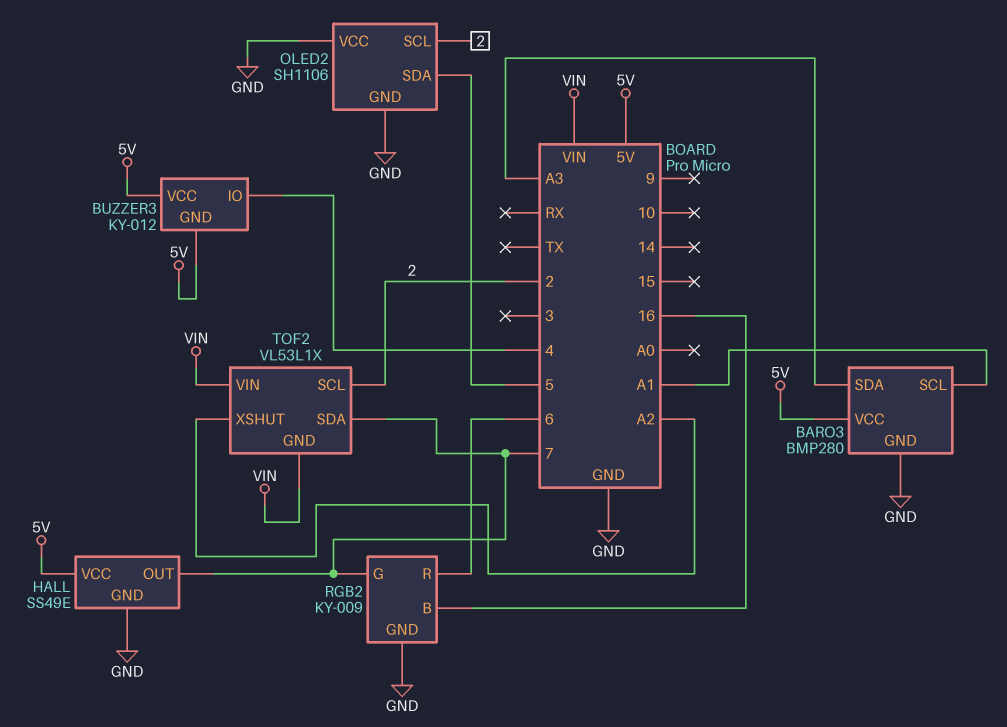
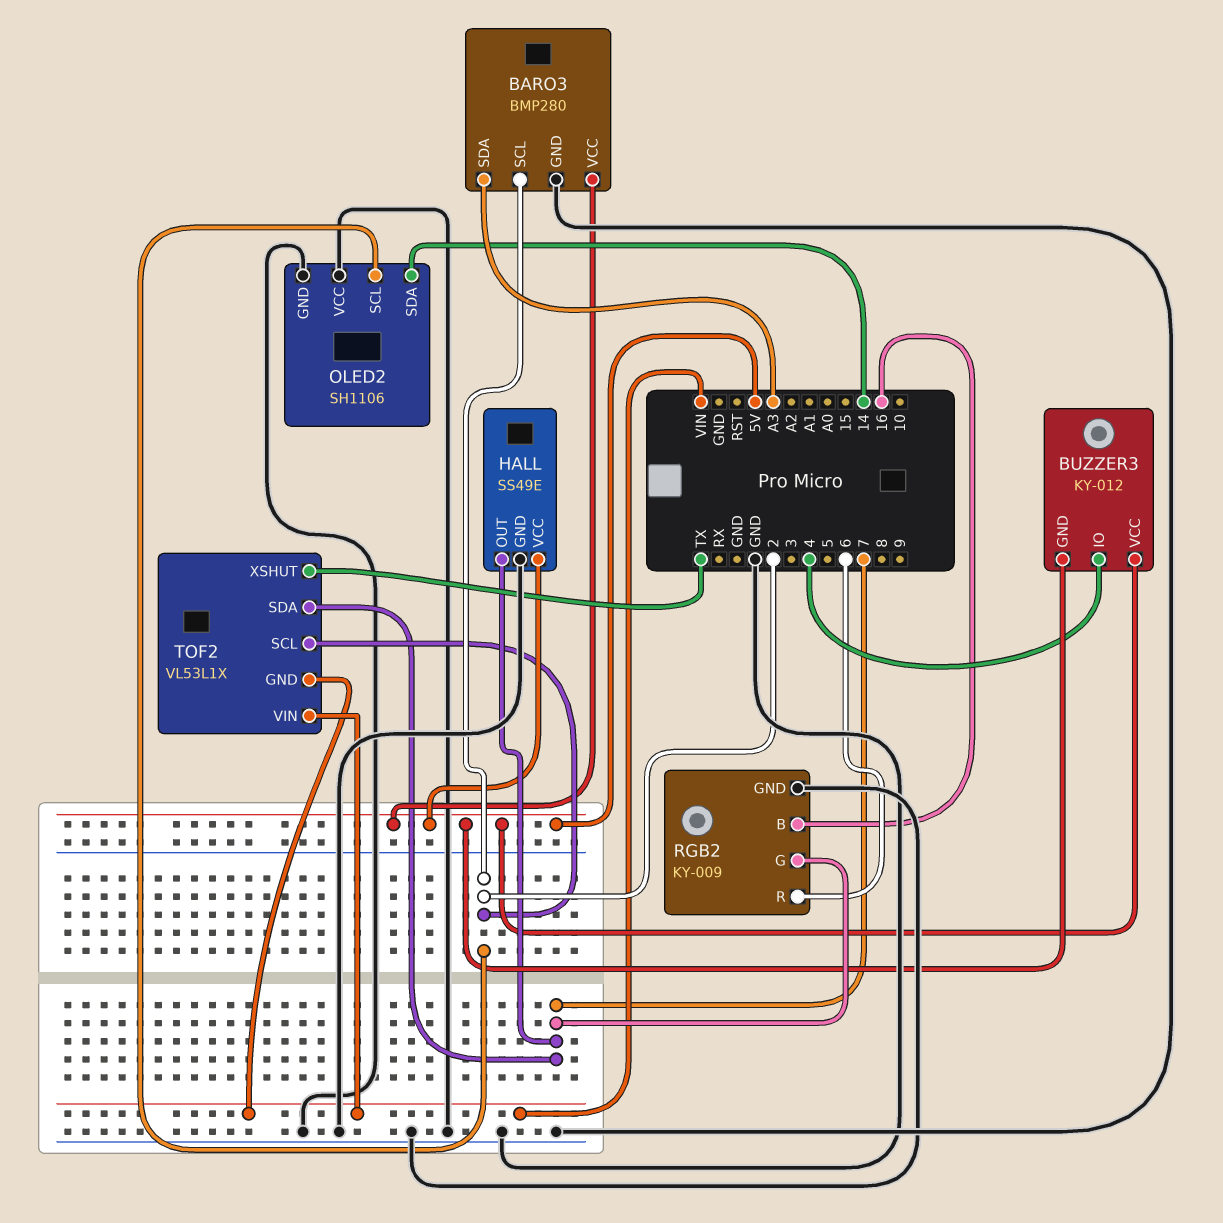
BARO3 pin SCL: A1 -> 2
OLED2 pin SDA: 5 -> 14
TOF2 pin XSHUT: A2 -> TX

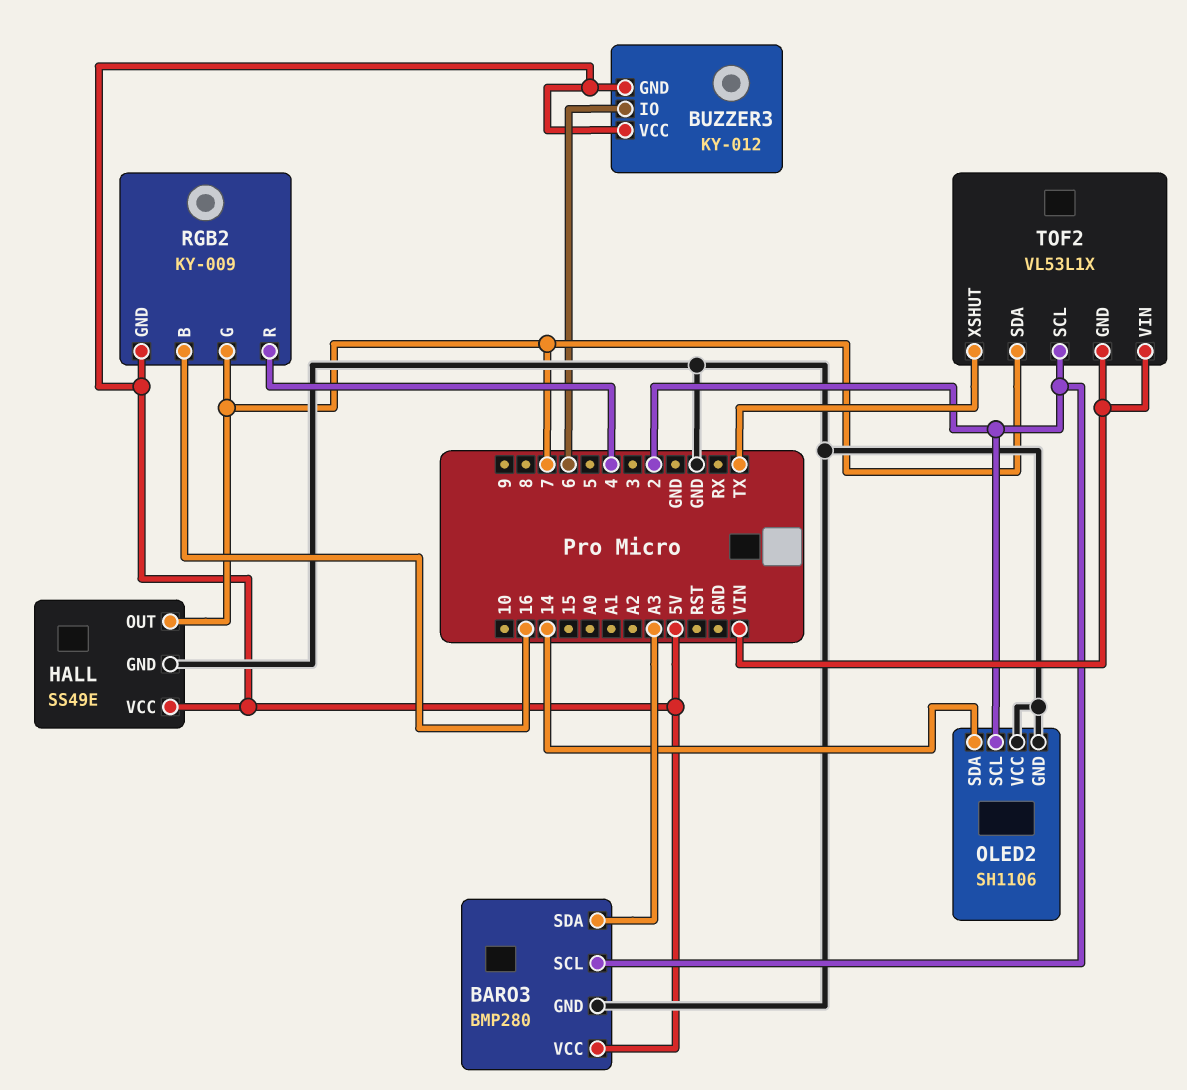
BUZZER3 pin IO: 4 -> 6
RGB2 pin GND: GND -> 5V
RGB2 pin R: 6 -> 4

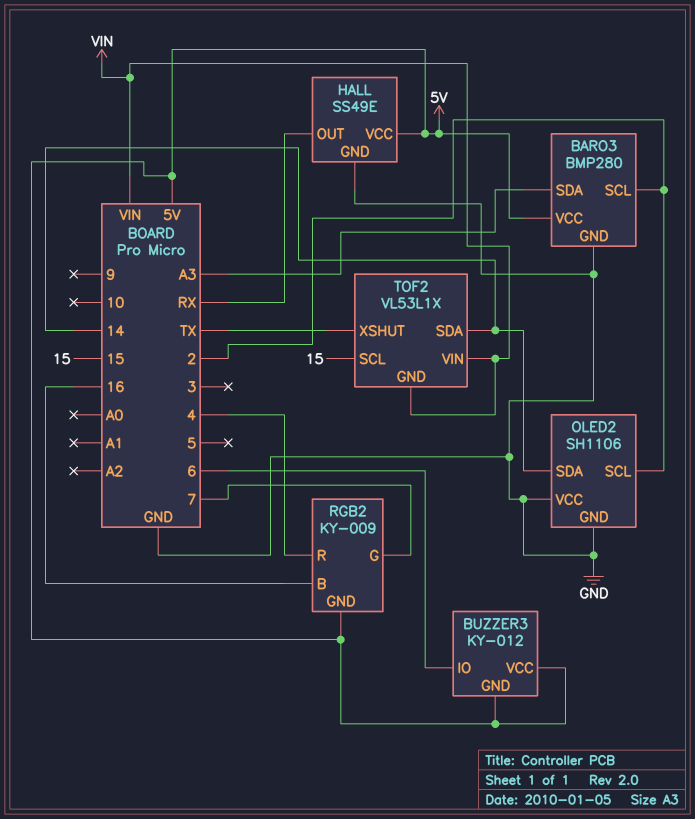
HALL pin OUT: 7 -> RX
TOF2 pin SCL: 2 -> 15
TOF2 pin SDA: 7 -> 14

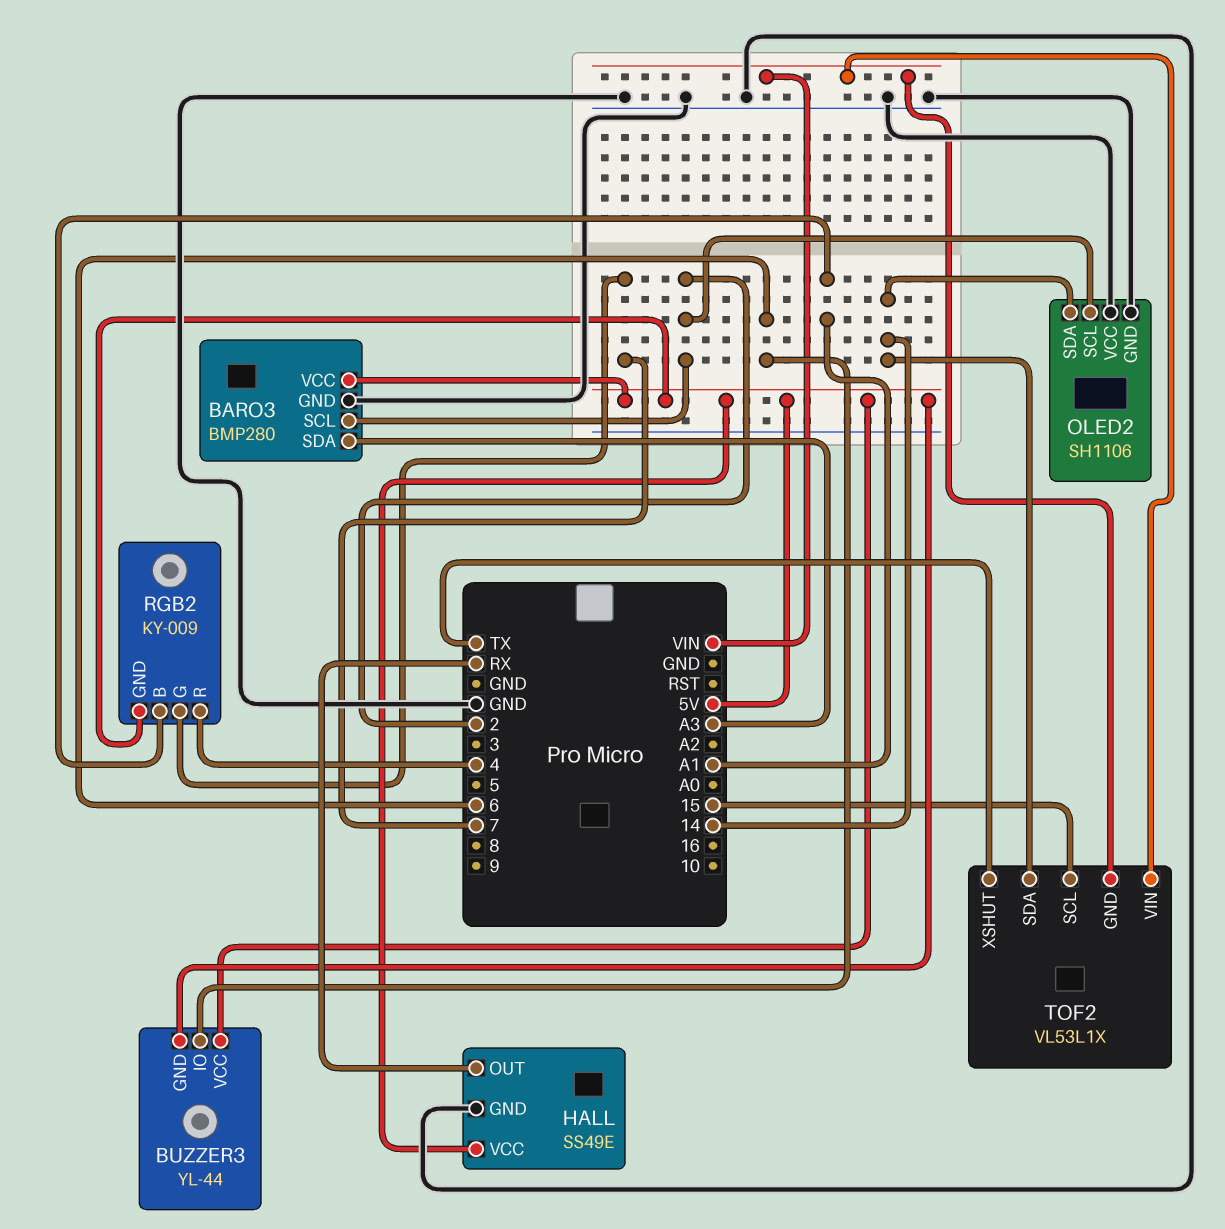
BUZZER3: KY-012 -> YL-44
RGB2 pin B: 16 -> A1

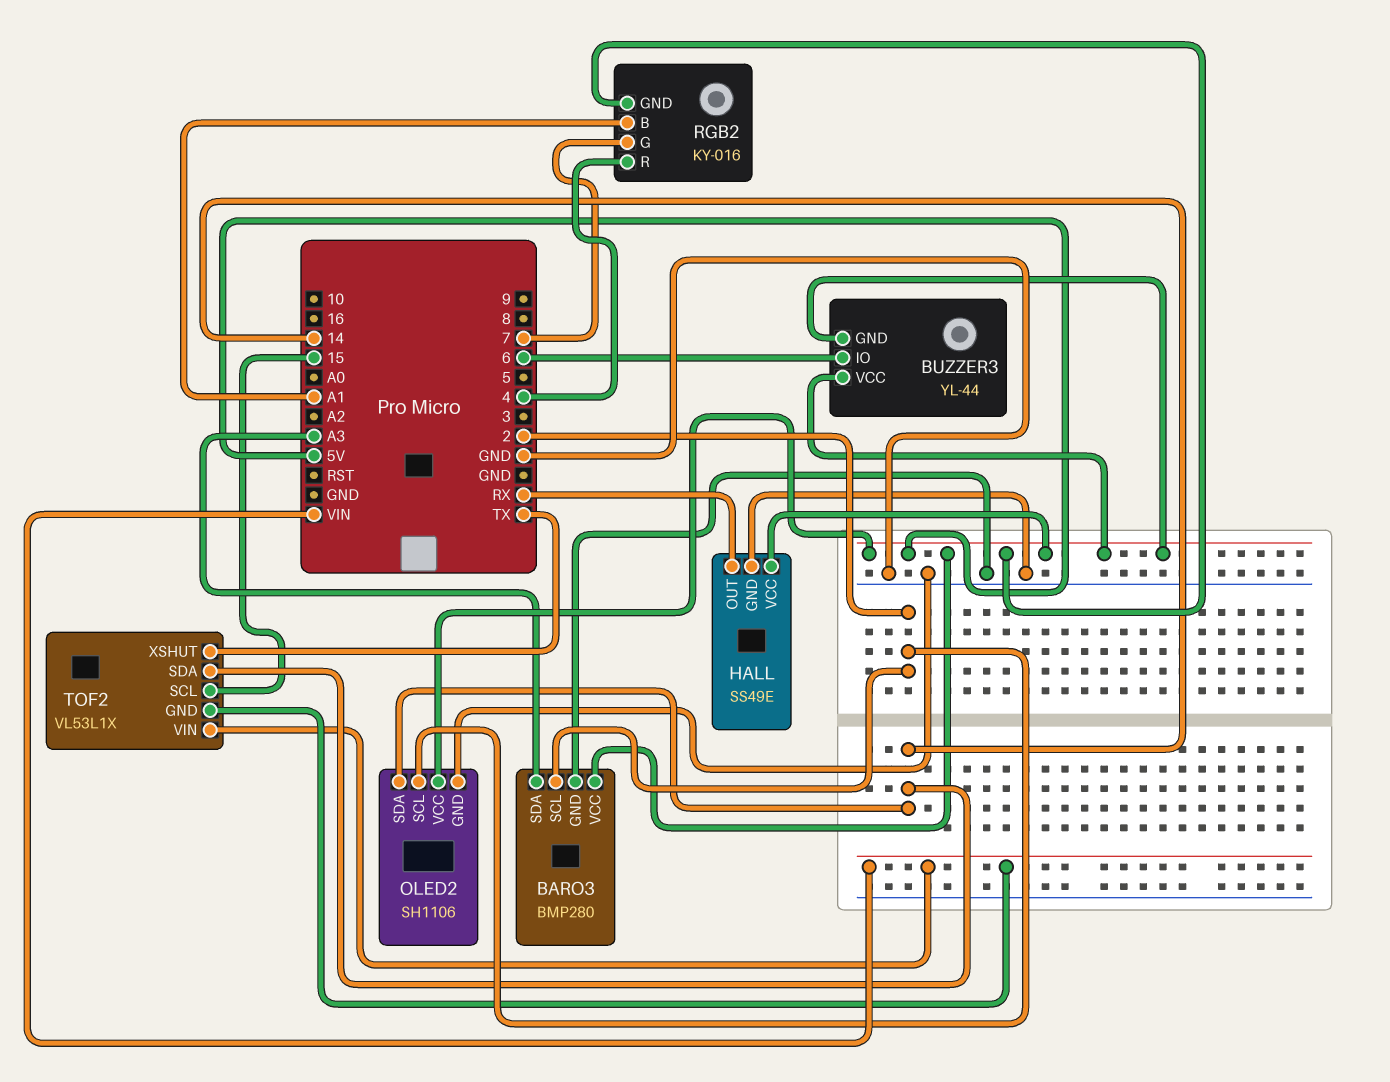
OLED2 pin VCC: GND -> 5V
RGB2: KY-009 -> KY-016

